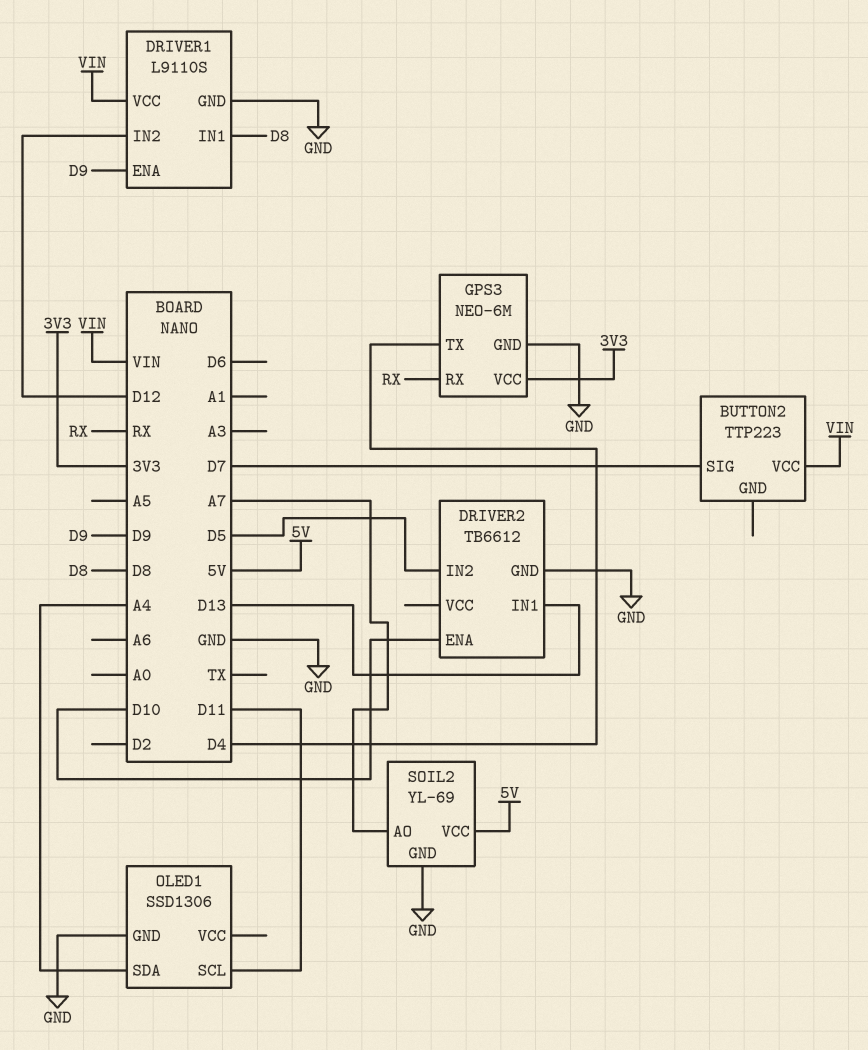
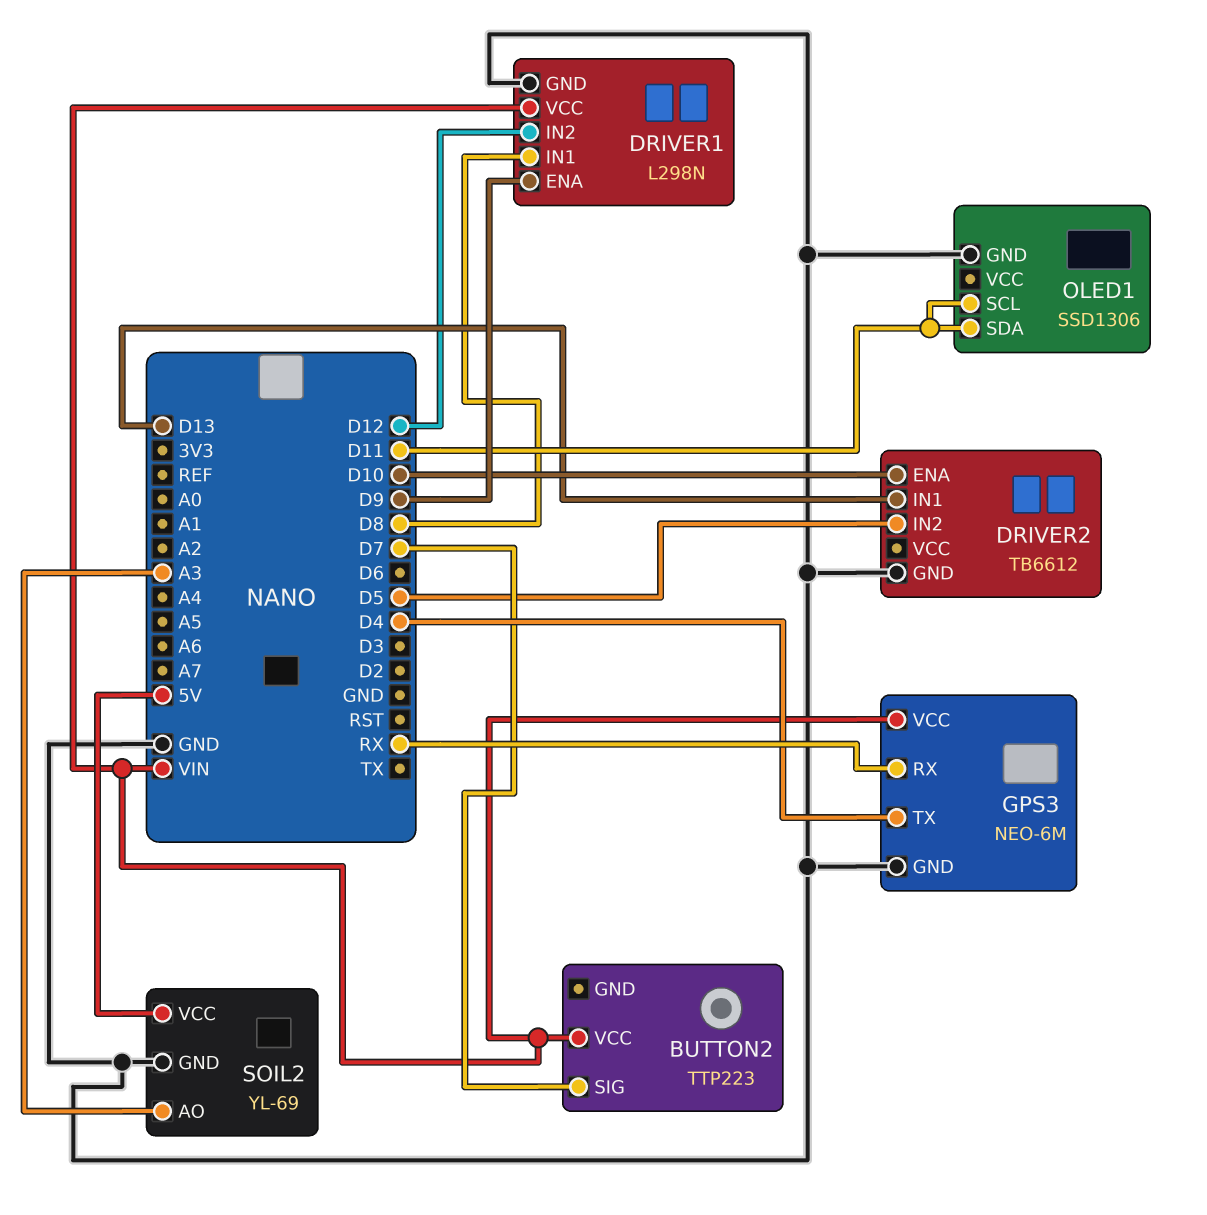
DRIVER1: L9110S -> L298N
GPS3 pin VCC: 3V3 -> VIN
OLED1 pin SDA: A4 -> D11
SOIL2 pin AO: A7 -> A3

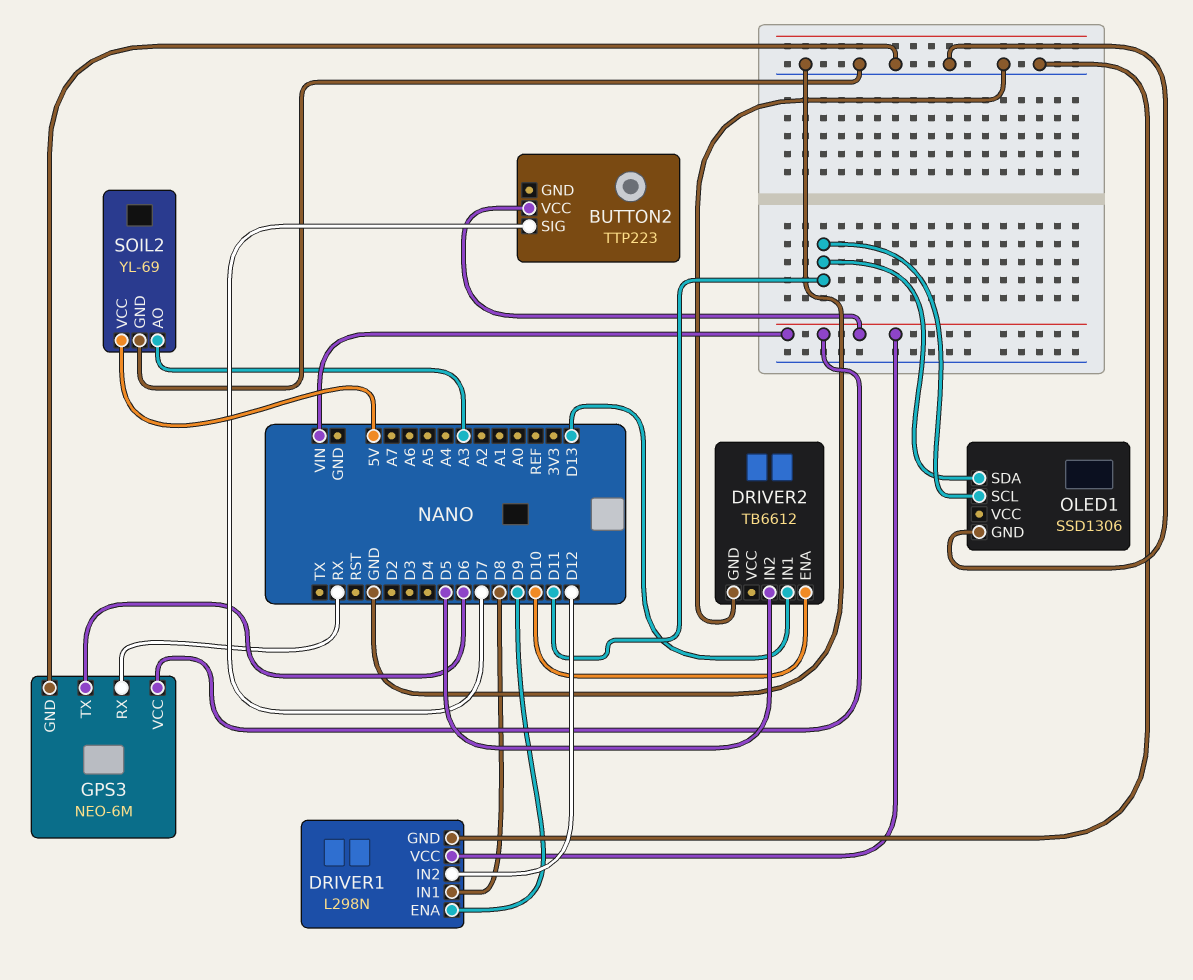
GPS3 pin TX: D4 -> D6

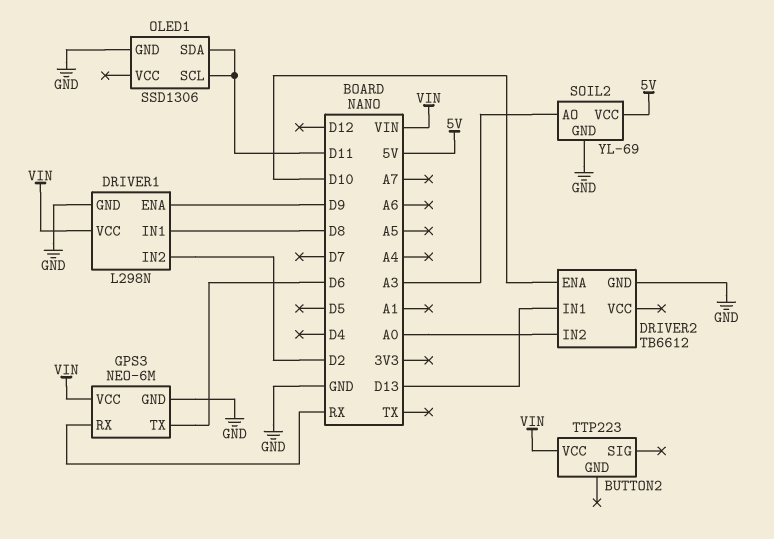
BUTTON2 pin SIG: D7 -> none
DRIVER1 pin IN2: D12 -> D2
DRIVER2 pin IN2: D5 -> A0

